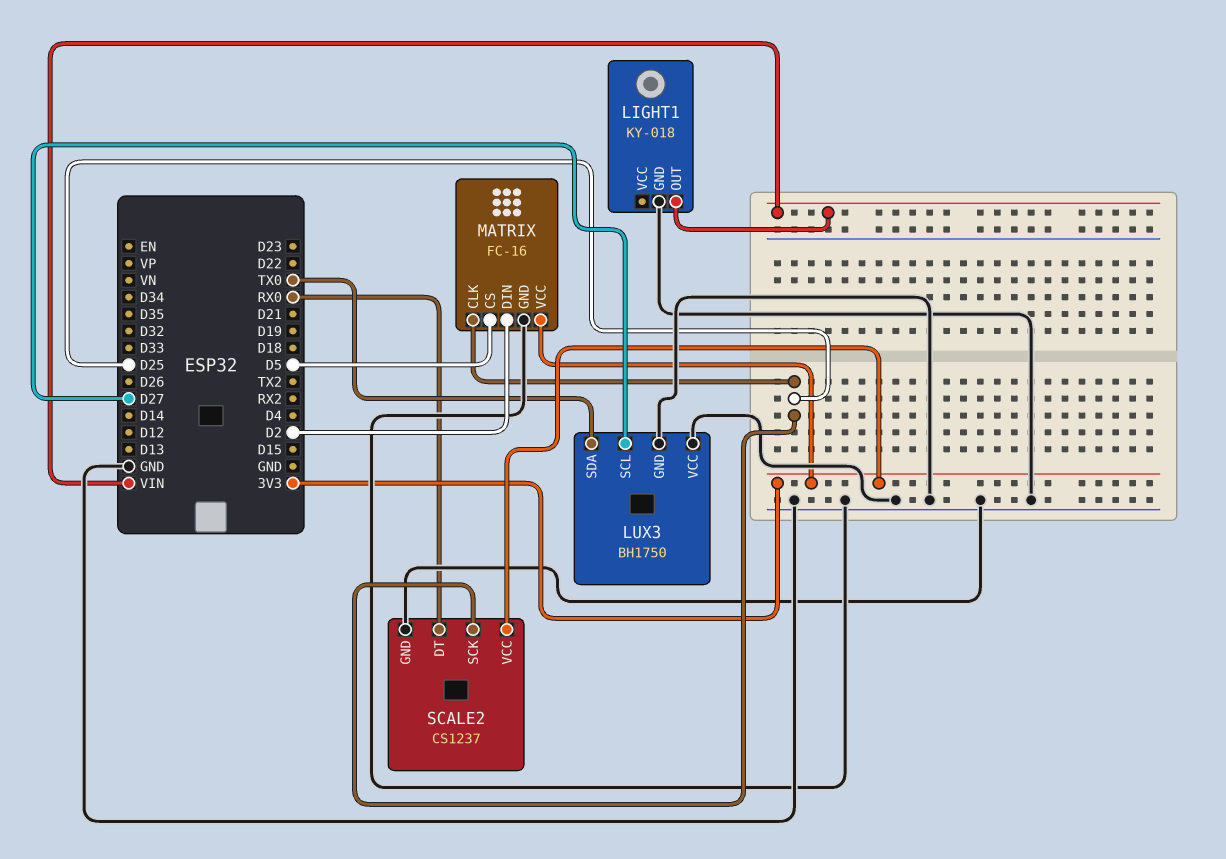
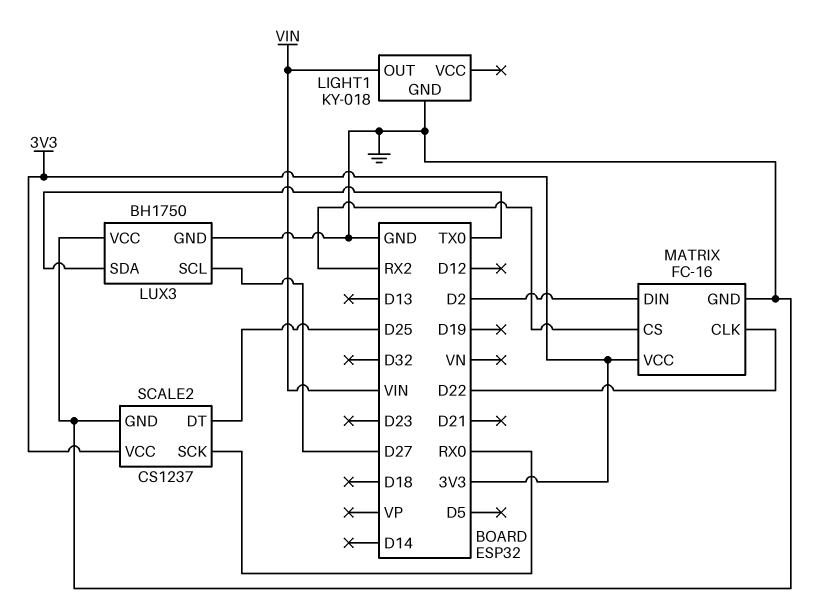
MATRIX pin CLK: D25 -> D22
MATRIX pin CS: D5 -> RX2
SCALE2 pin DT: RX0 -> D25
SCALE2 pin SCK: D25 -> RX0

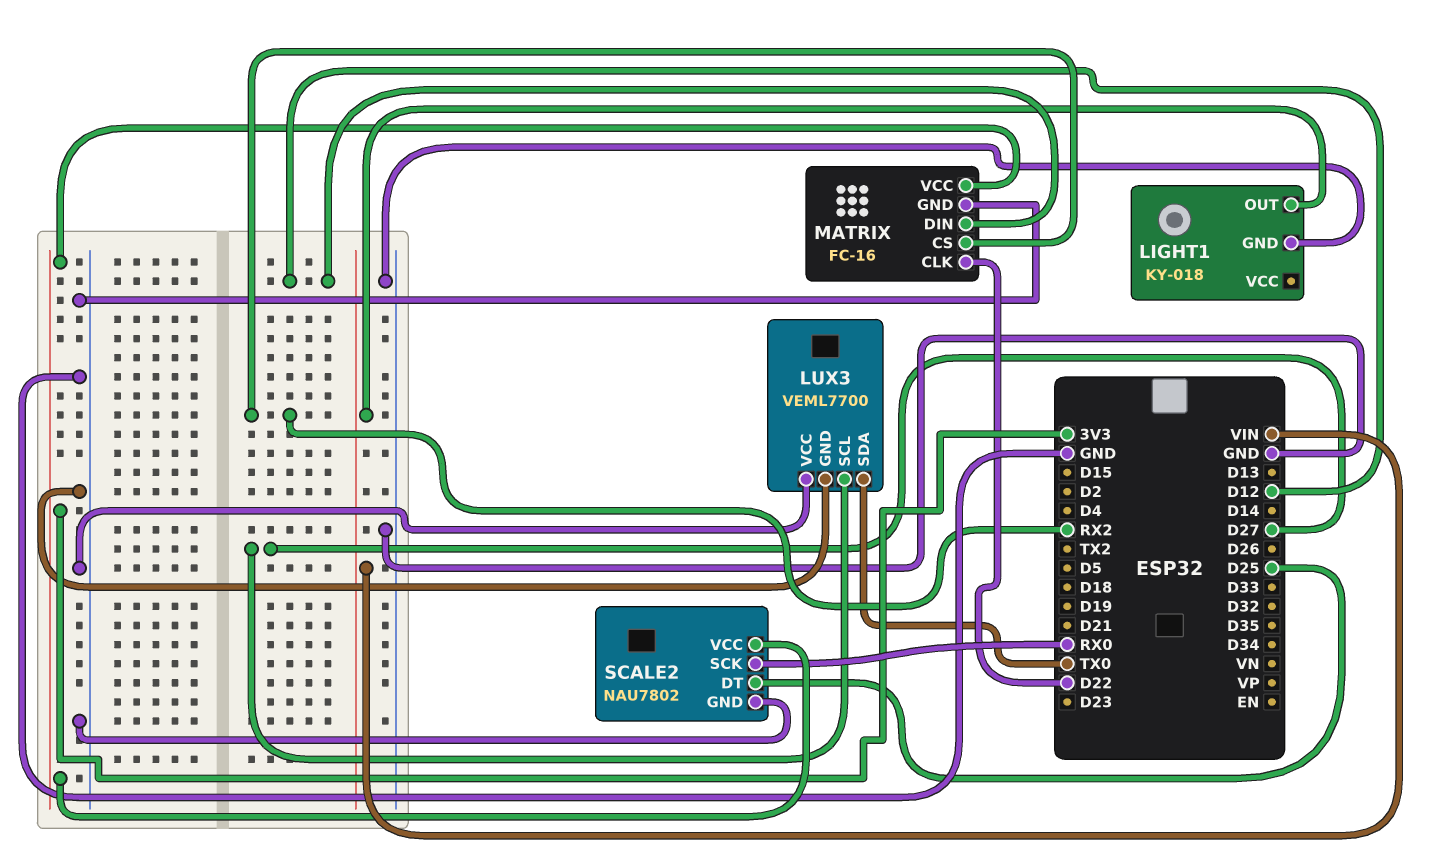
LUX3: BH1750 -> VEML7700
MATRIX pin DIN: D2 -> D12
SCALE2: CS1237 -> NAU7802

